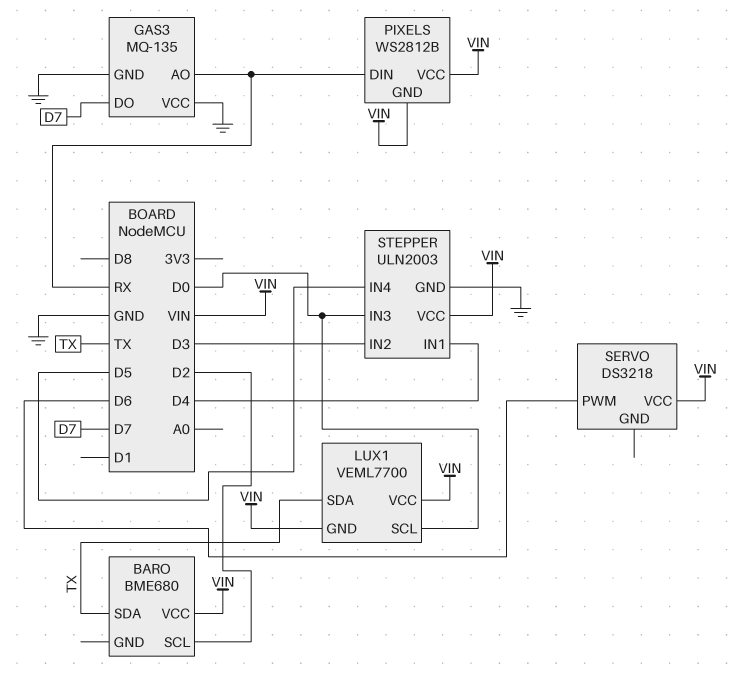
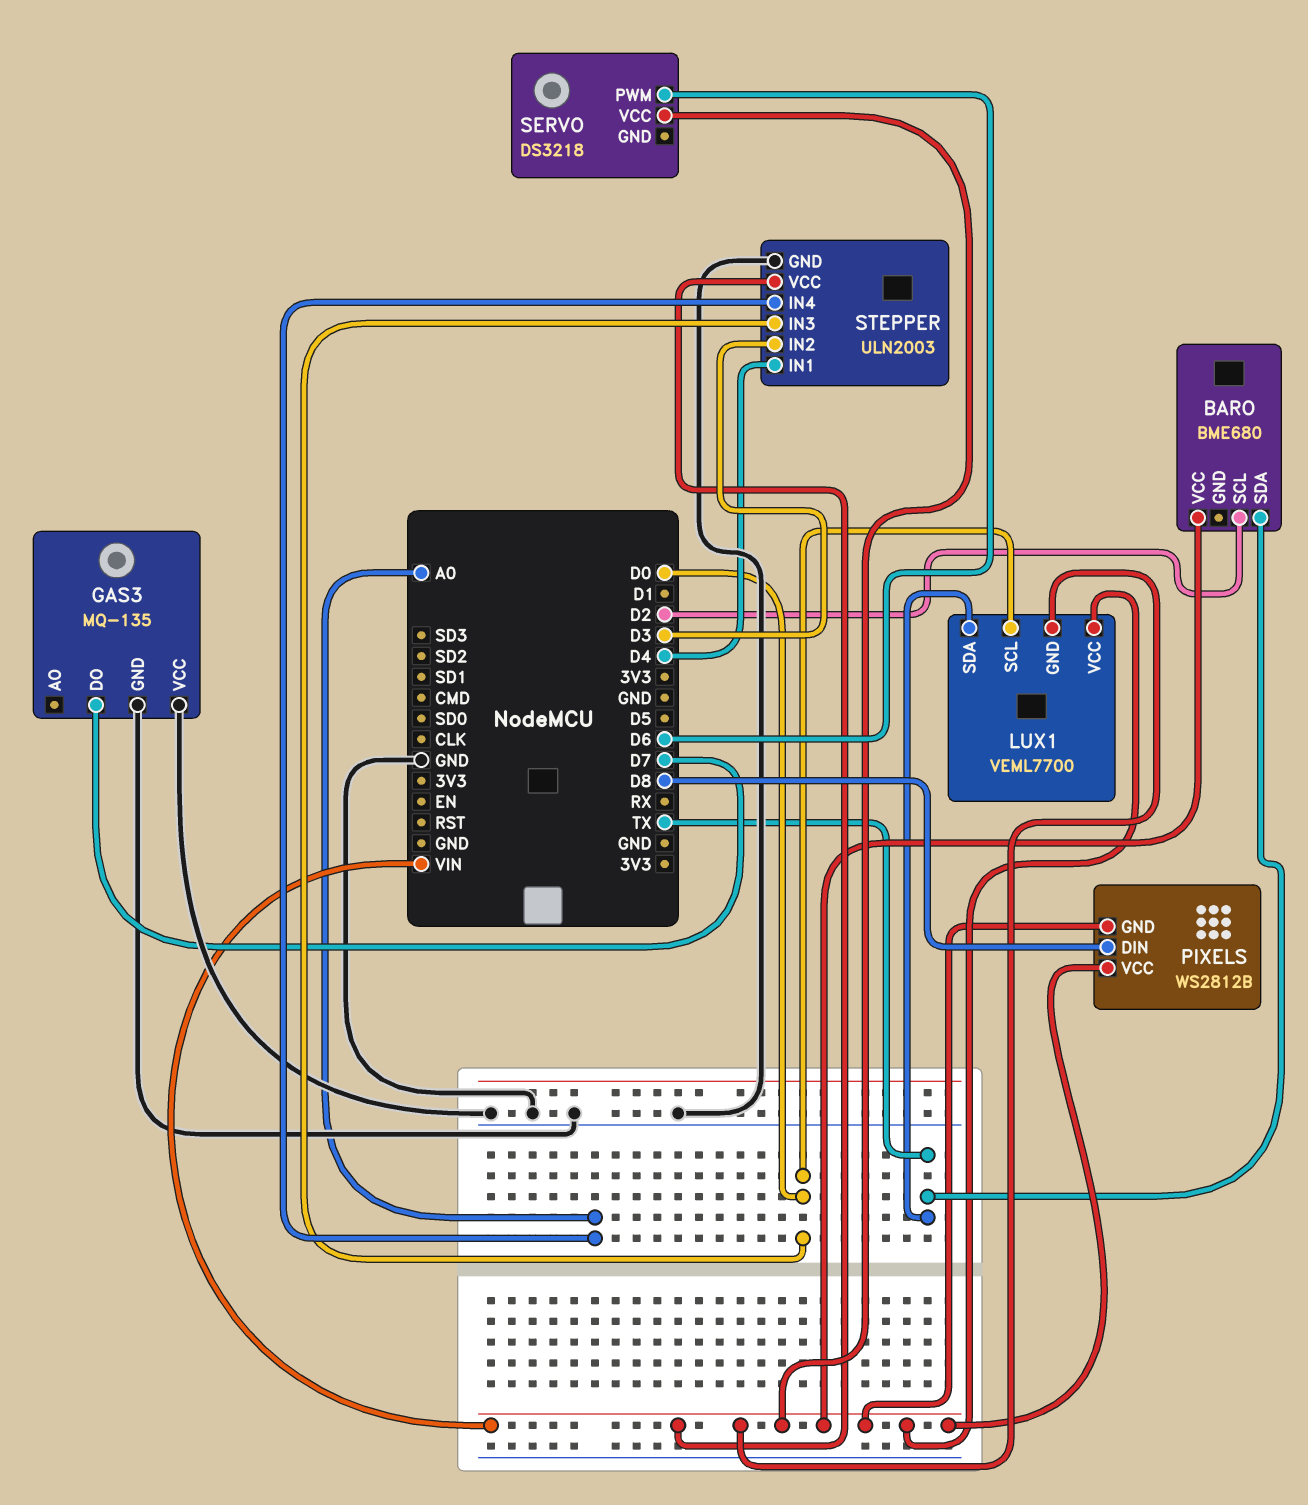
GAS3 pin AO: RX -> none
PIXELS pin DIN: RX -> D8
STEPPER pin IN4: D5 -> A0

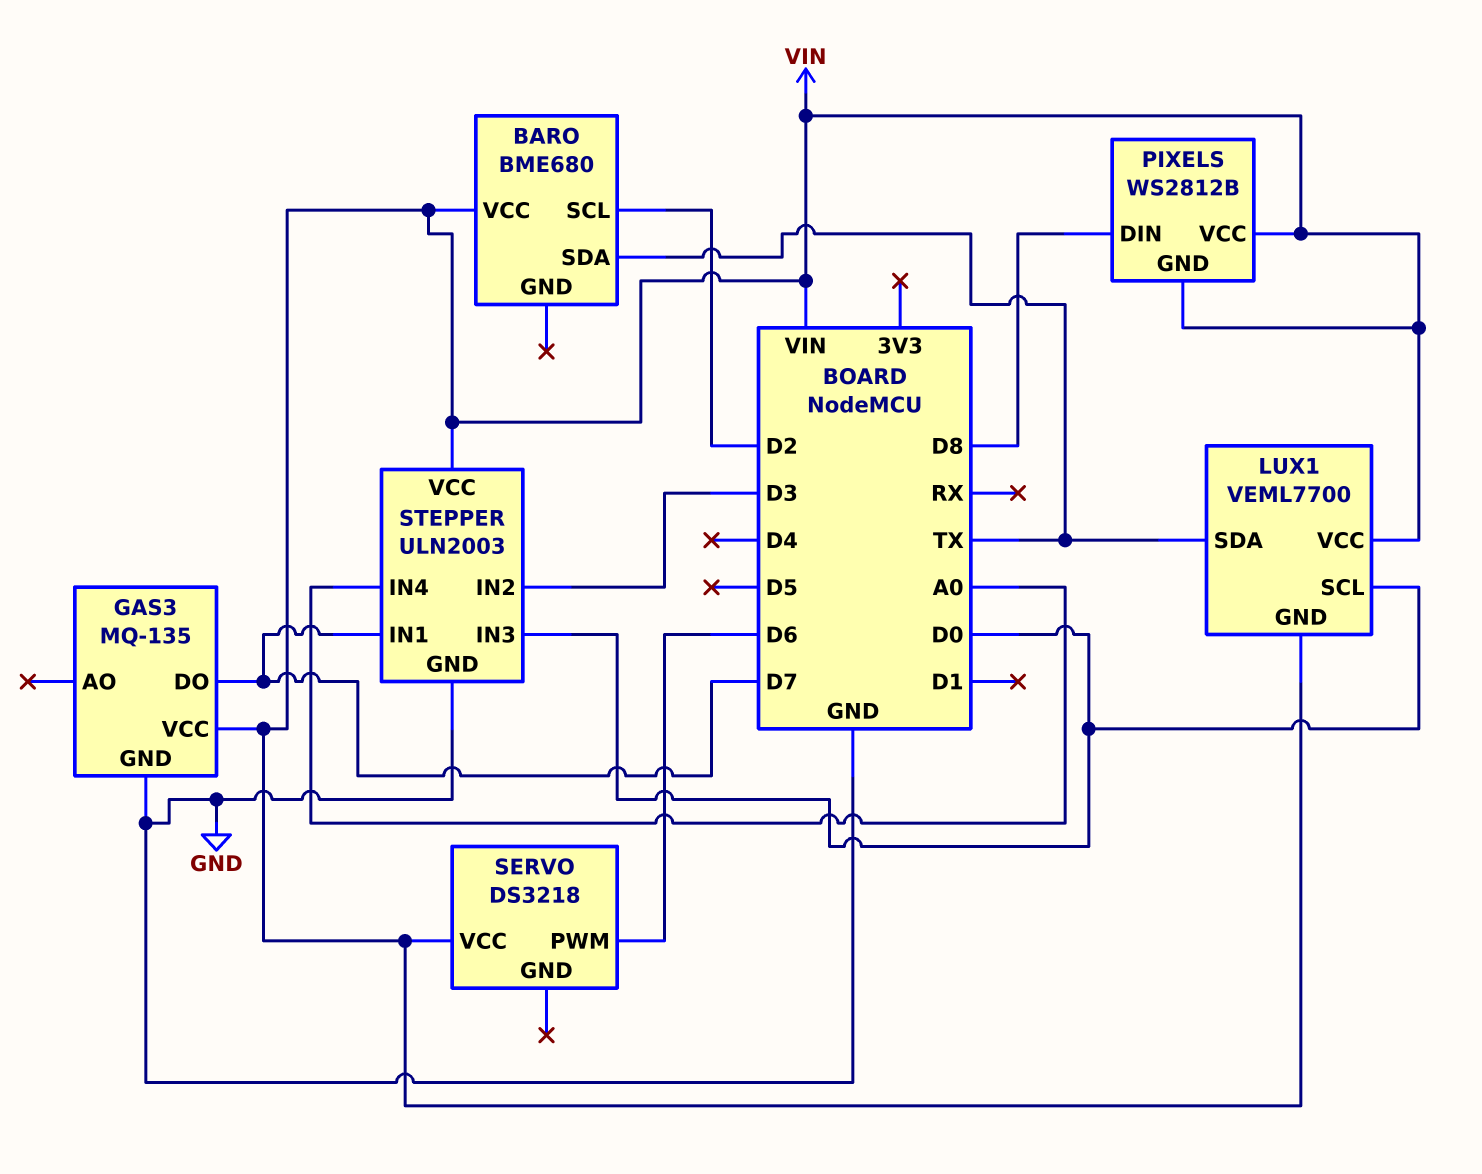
GAS3 pin VCC: GND -> VIN
STEPPER pin IN1: D4 -> D7

